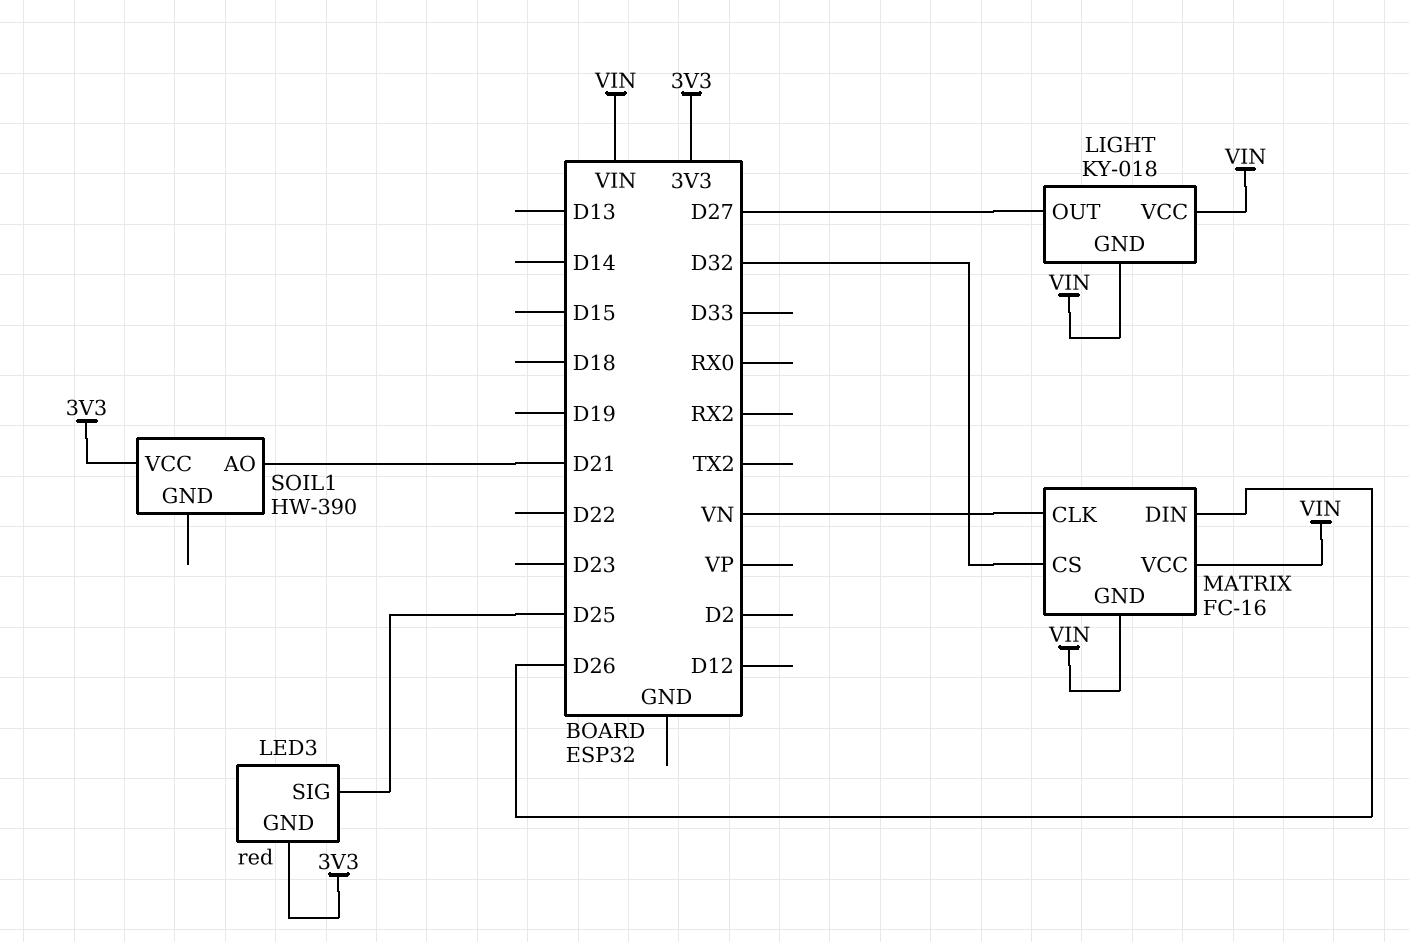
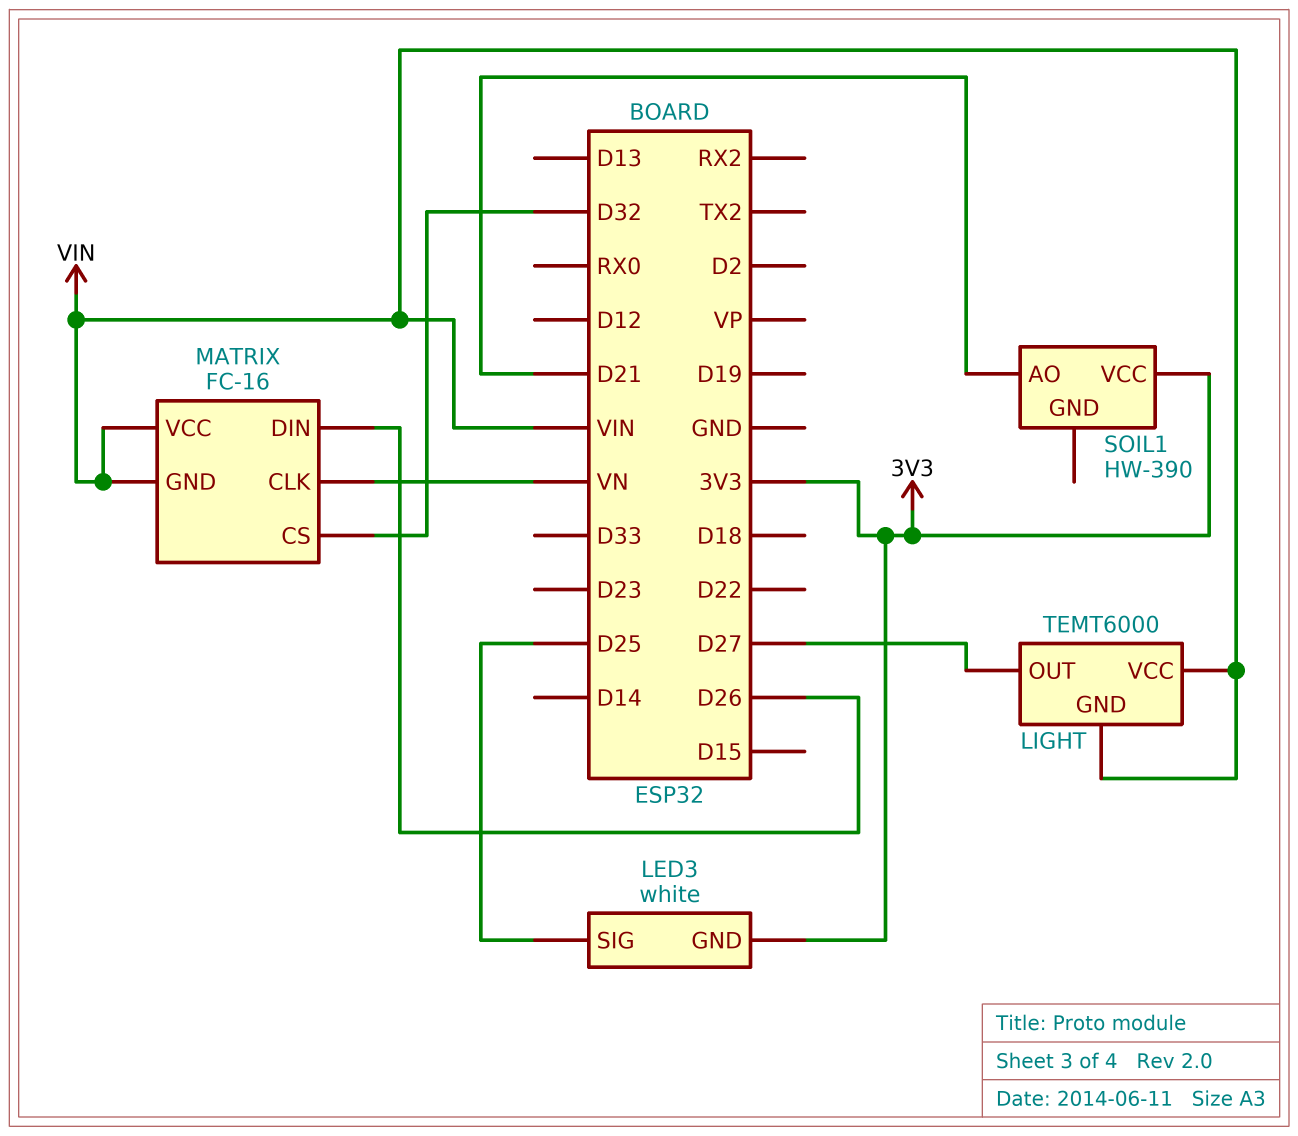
LED3: red -> white
LIGHT: KY-018 -> TEMT6000

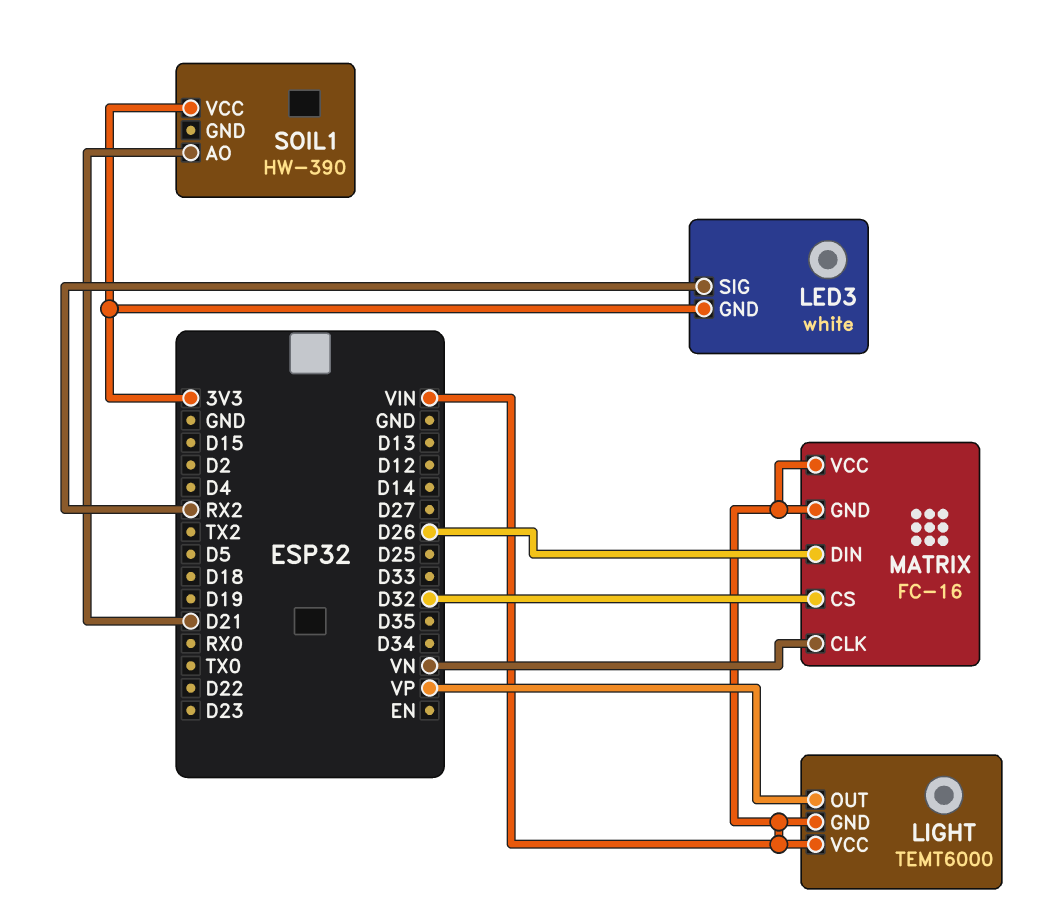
LED3 pin SIG: D25 -> RX2
LIGHT pin OUT: D27 -> VP

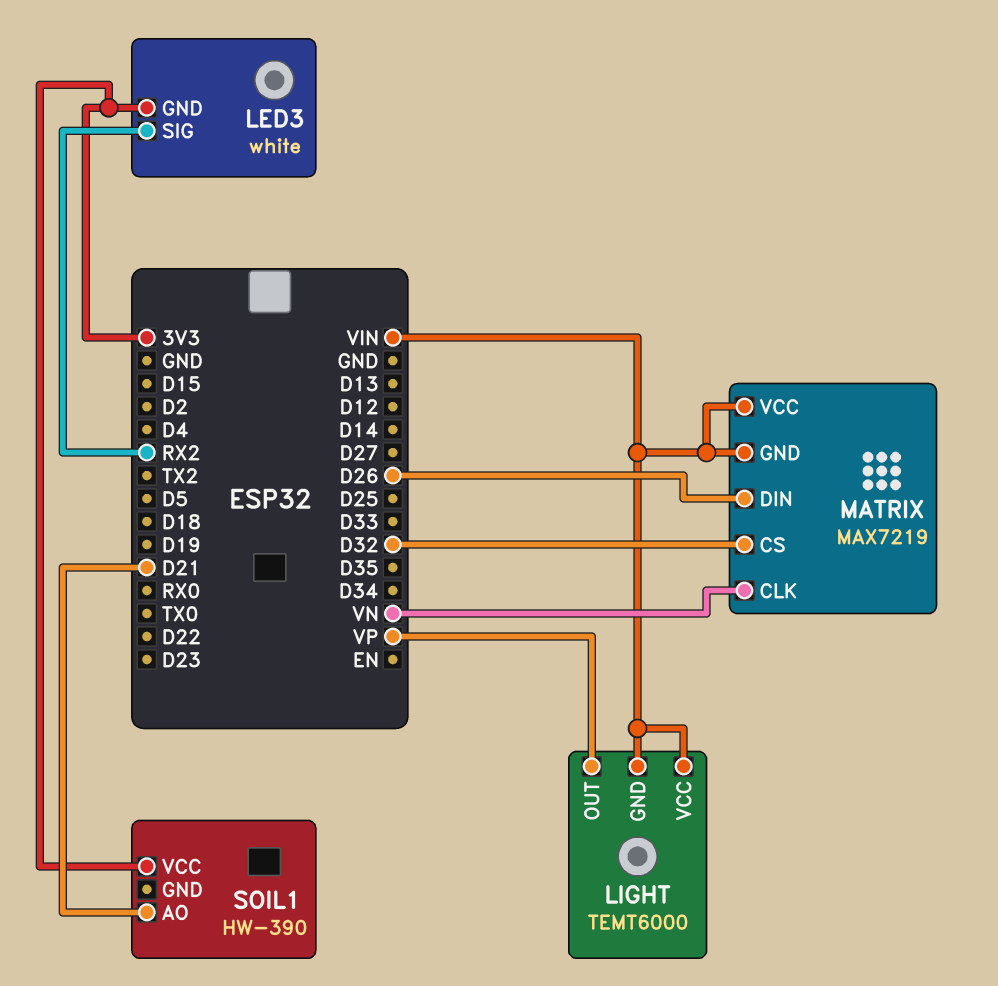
MATRIX: FC-16 -> MAX7219

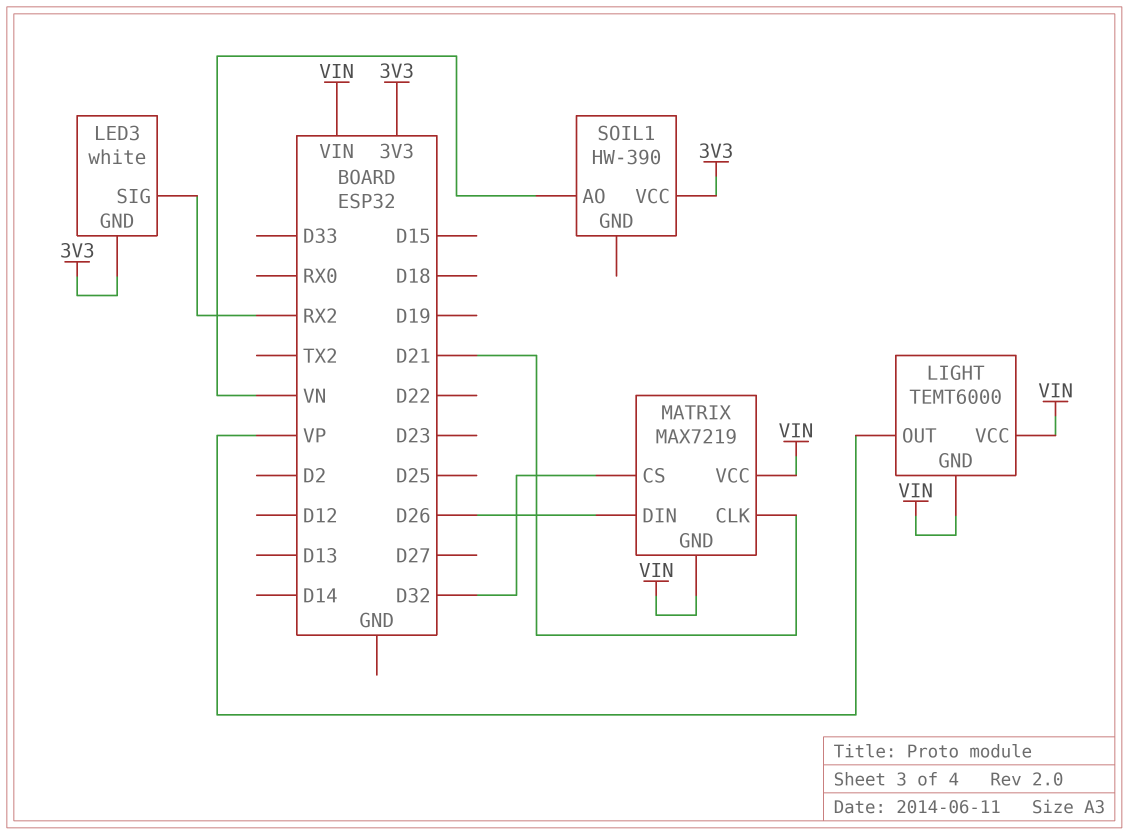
MATRIX pin CLK: VN -> D21
SOIL1 pin AO: D21 -> VN

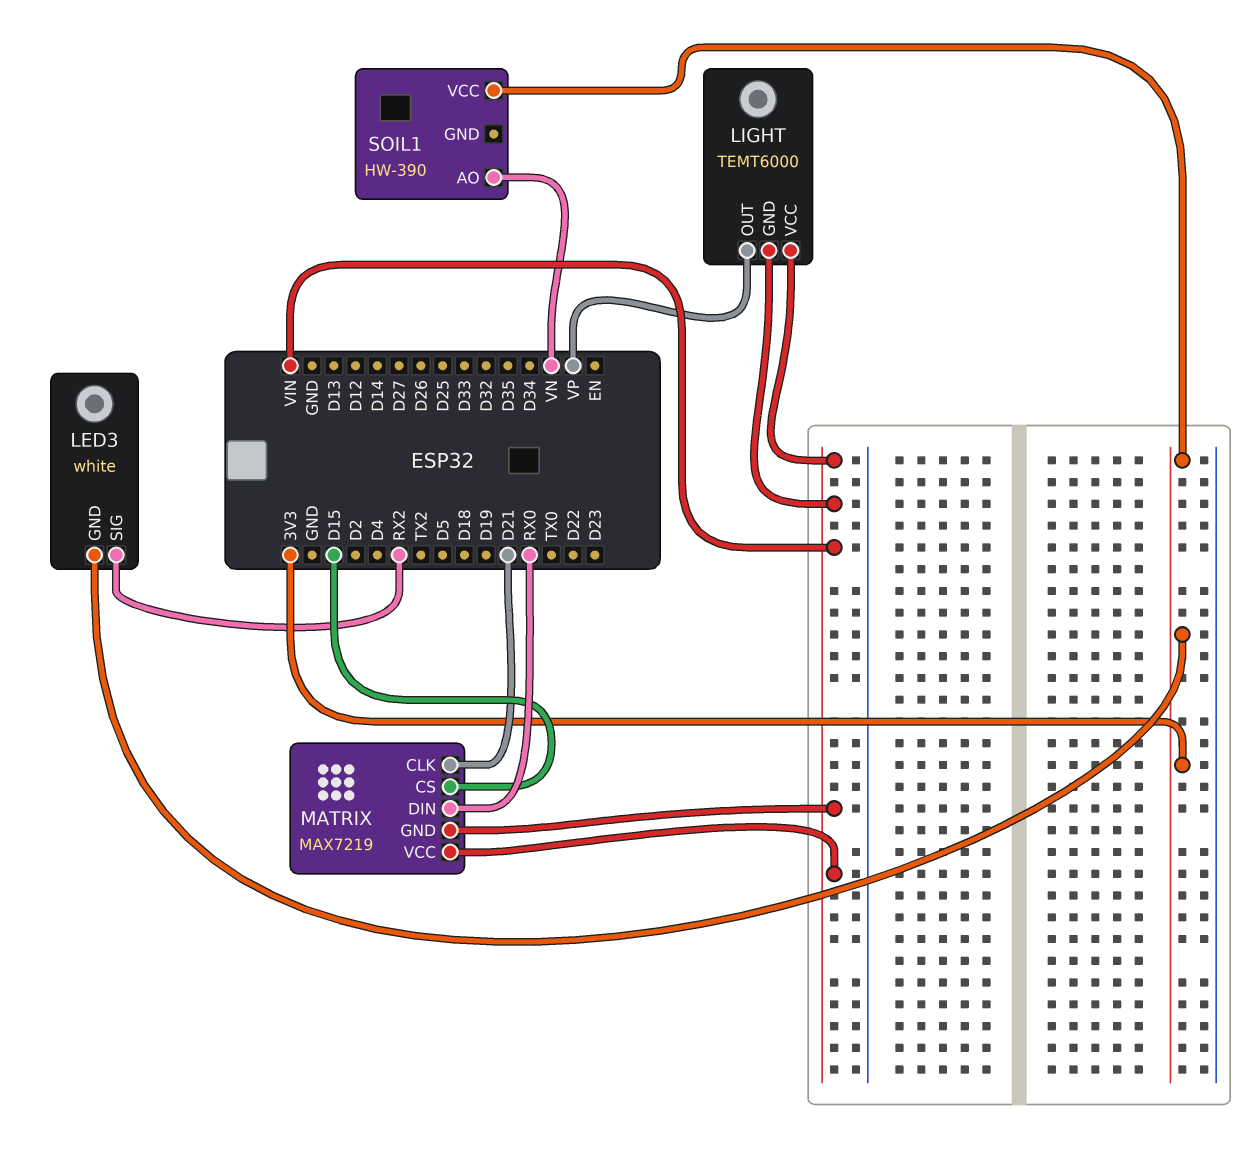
MATRIX pin CS: D32 -> D15
MATRIX pin DIN: D26 -> RX0

